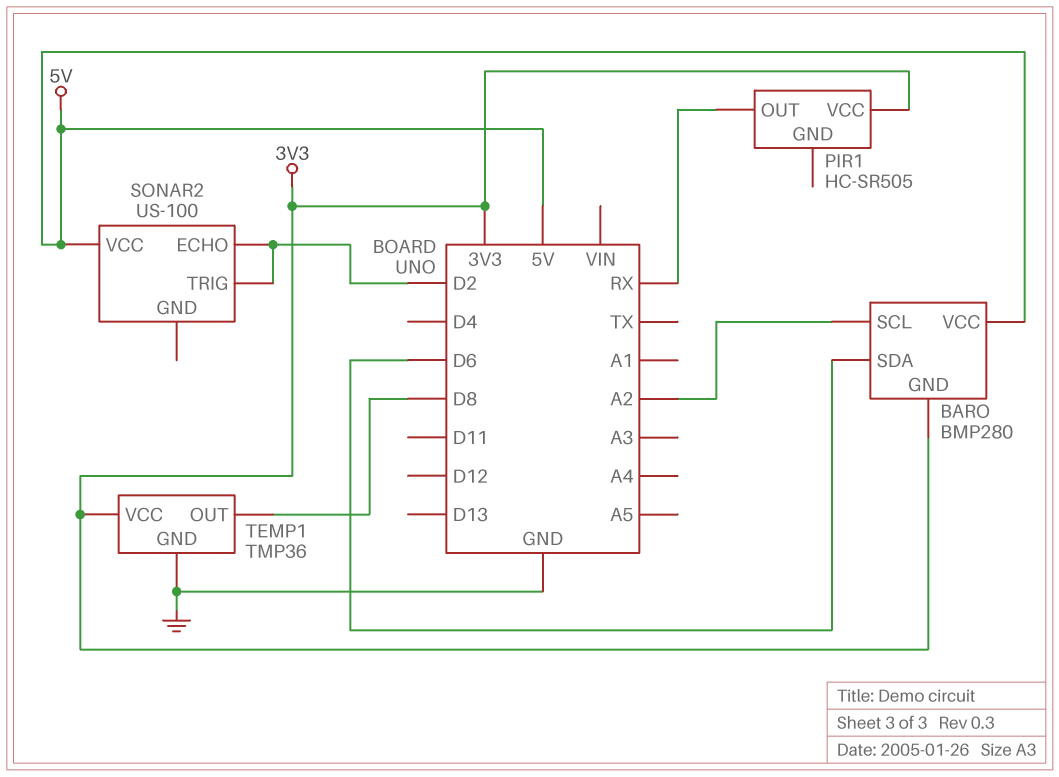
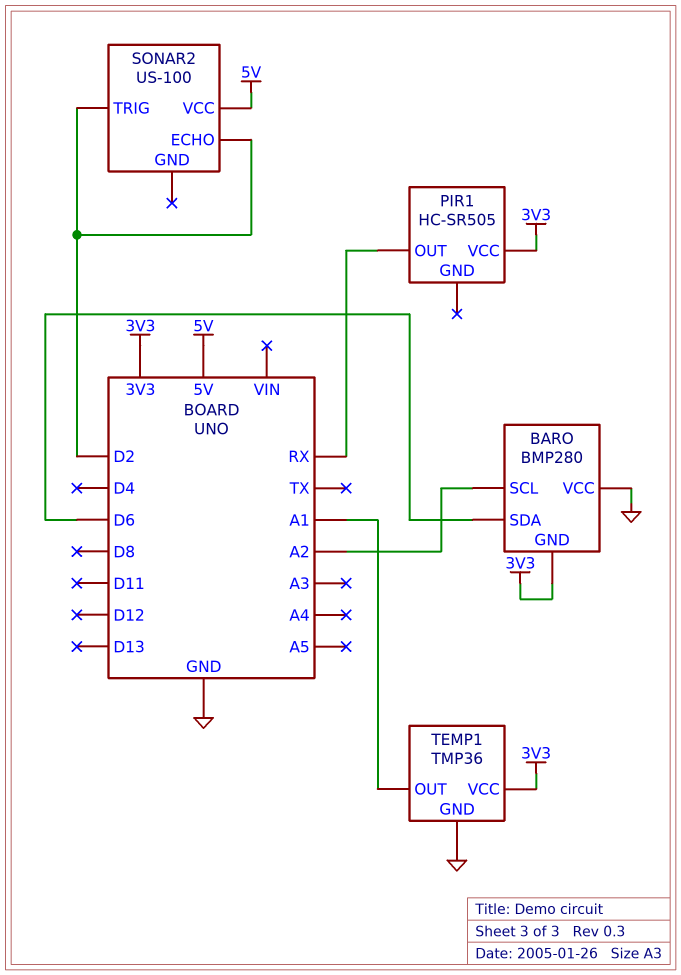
BARO pin VCC: 5V -> GND
TEMP1 pin OUT: D8 -> A1

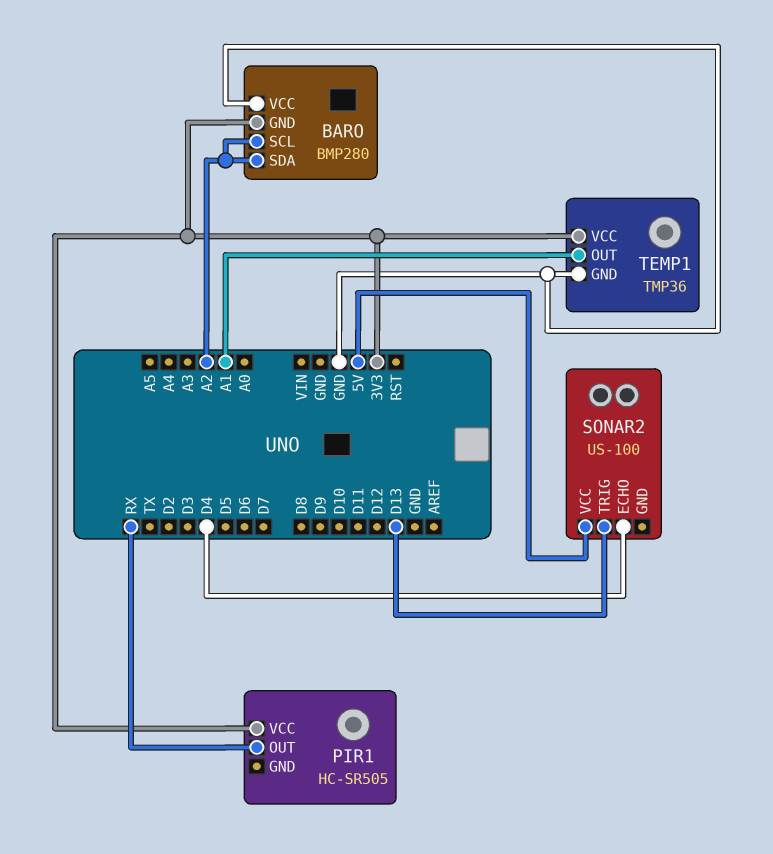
BARO pin SDA: D6 -> A2
SONAR2 pin ECHO: D2 -> D4
SONAR2 pin TRIG: D2 -> D13

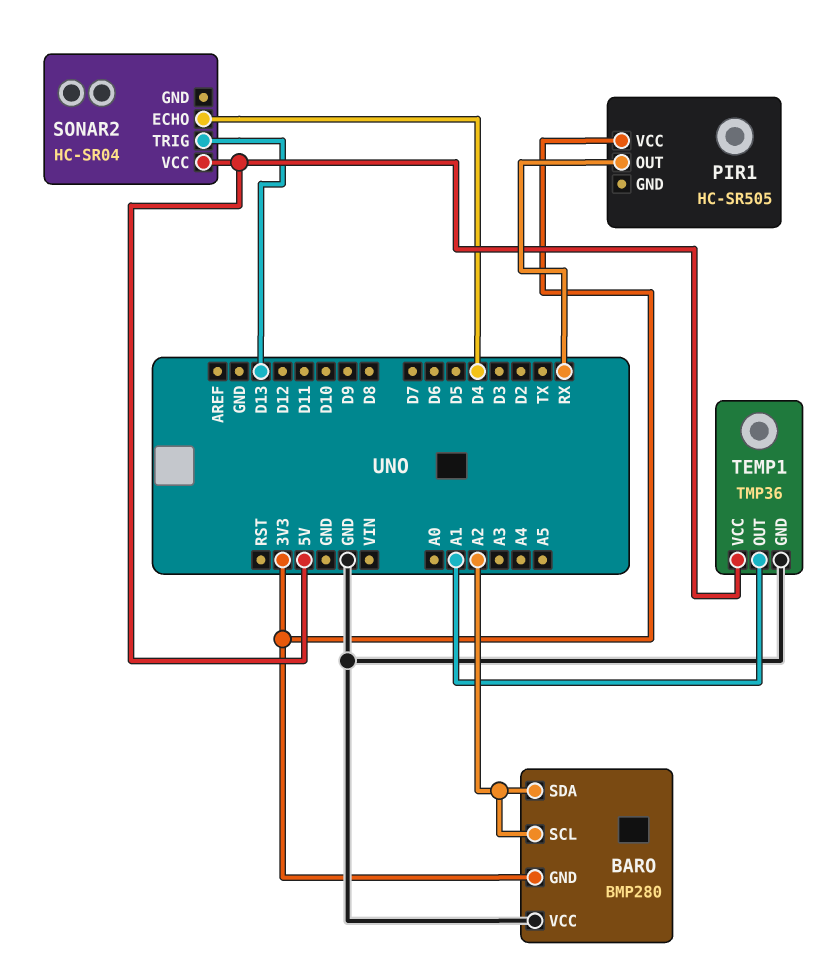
SONAR2: US-100 -> HC-SR04
TEMP1 pin VCC: 3V3 -> 5V

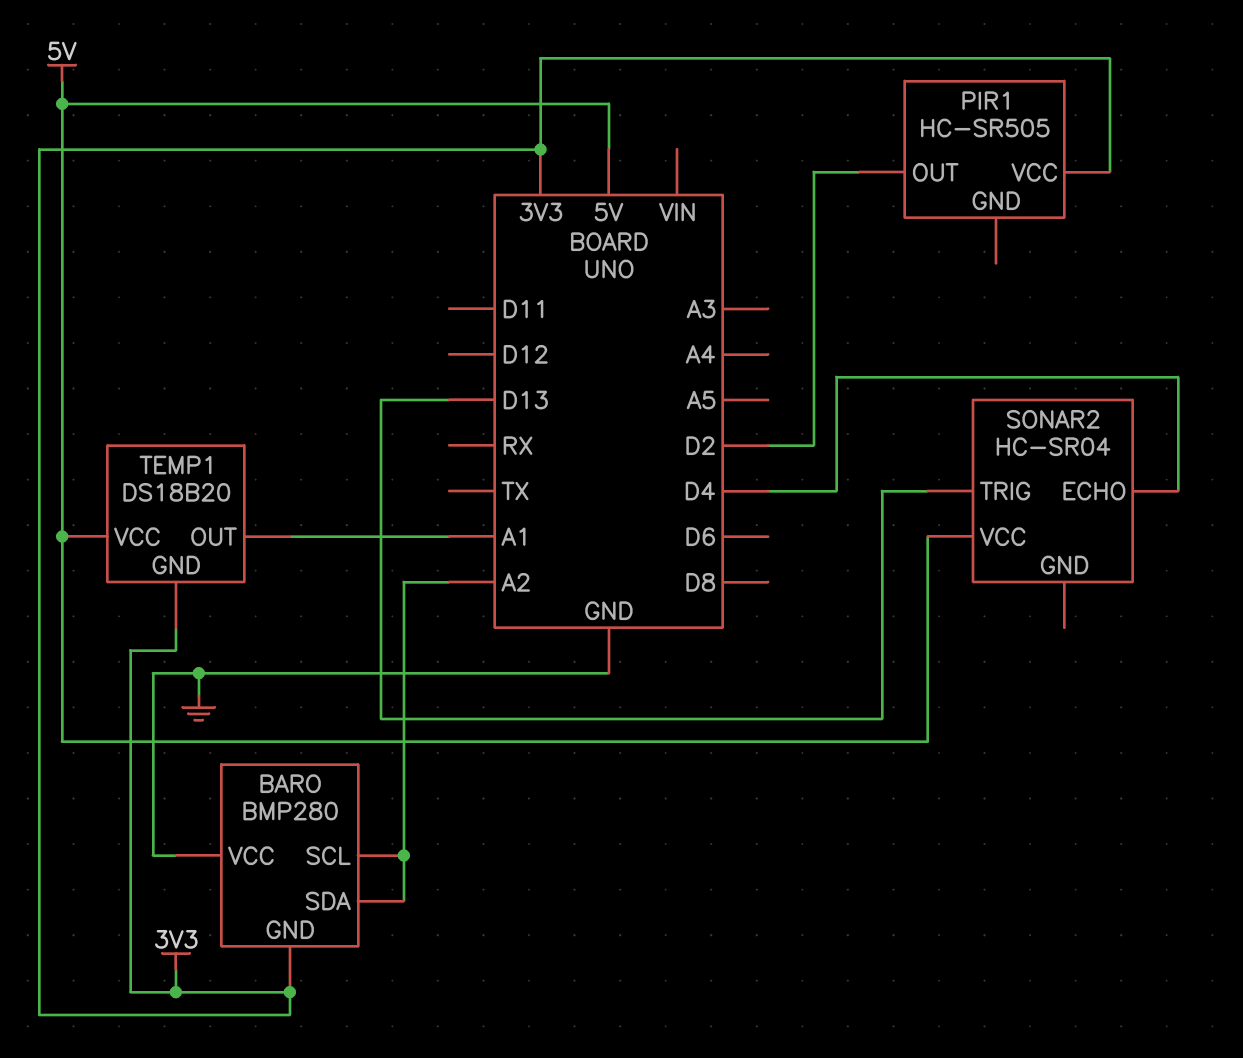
PIR1 pin OUT: RX -> D2
TEMP1: TMP36 -> DS18B20
TEMP1 pin GND: GND -> 3V3

